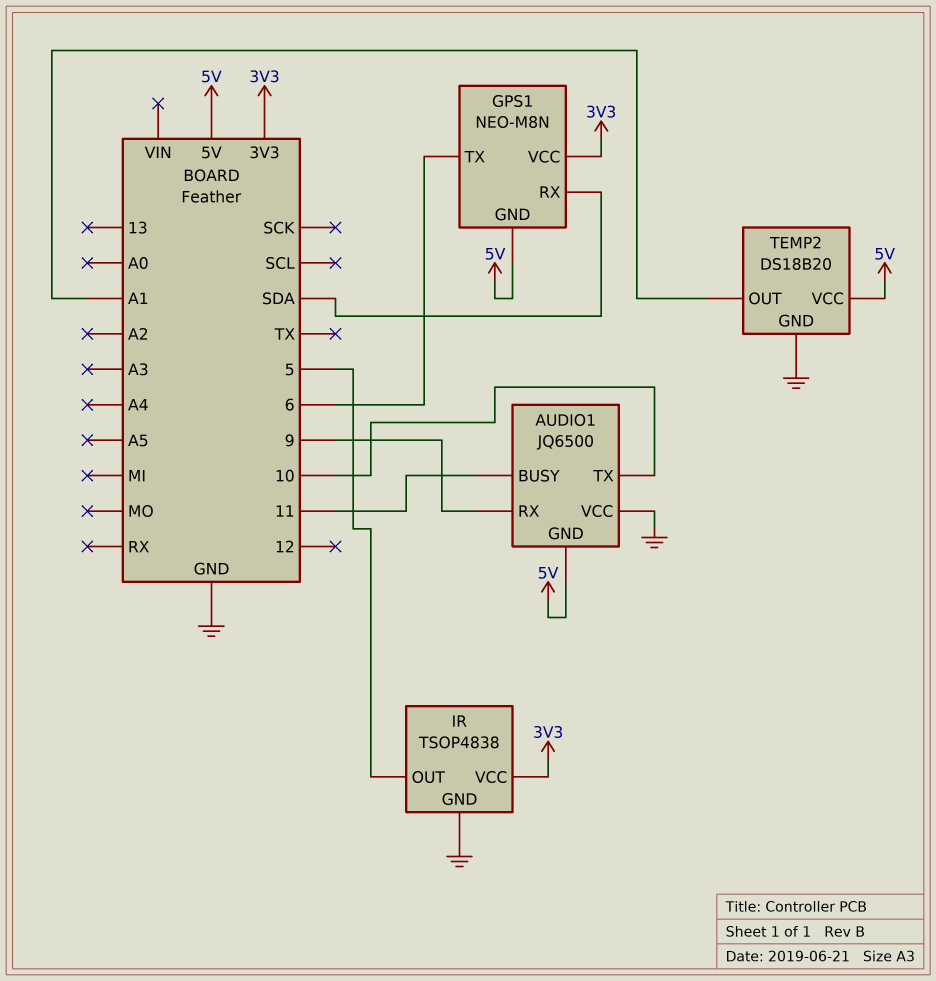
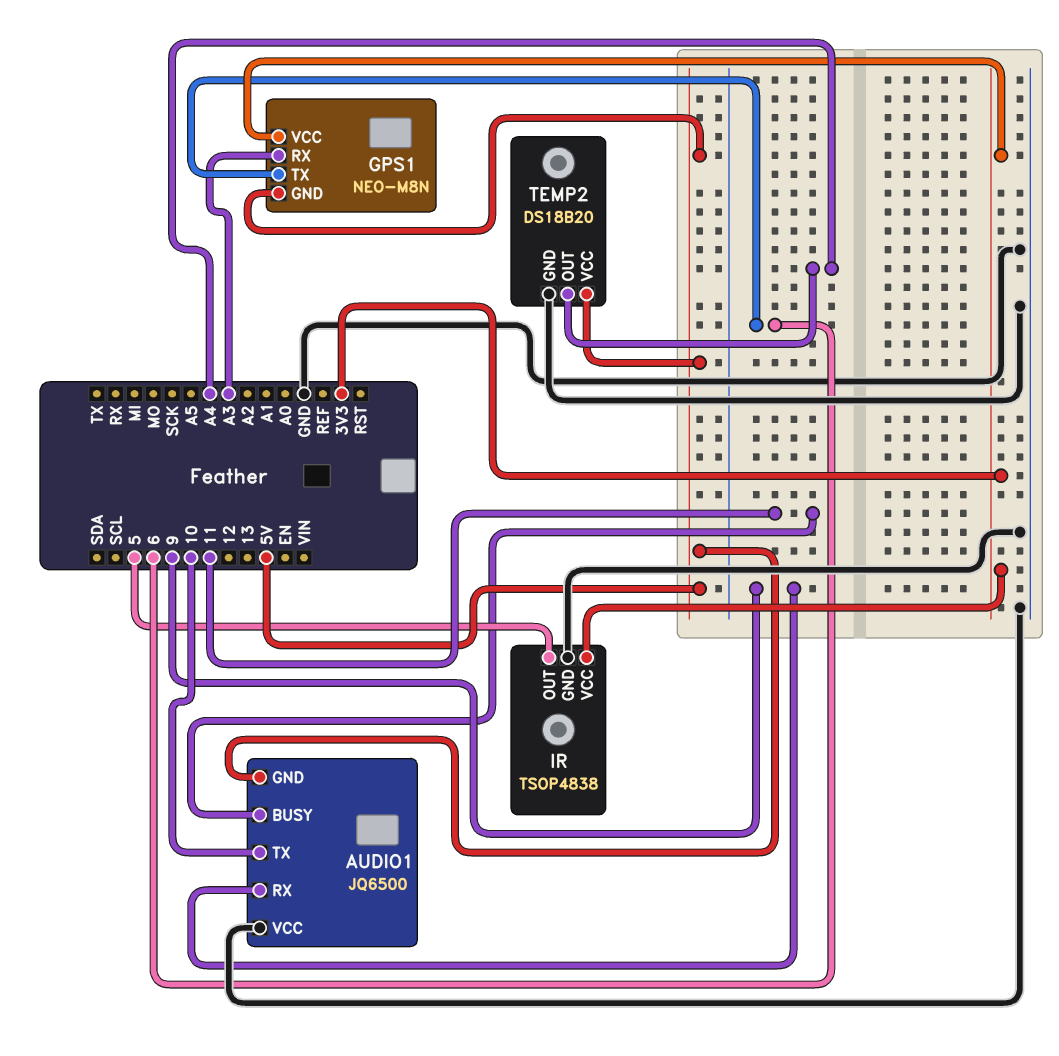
GPS1 pin RX: SDA -> A3
TEMP2 pin OUT: A1 -> A4

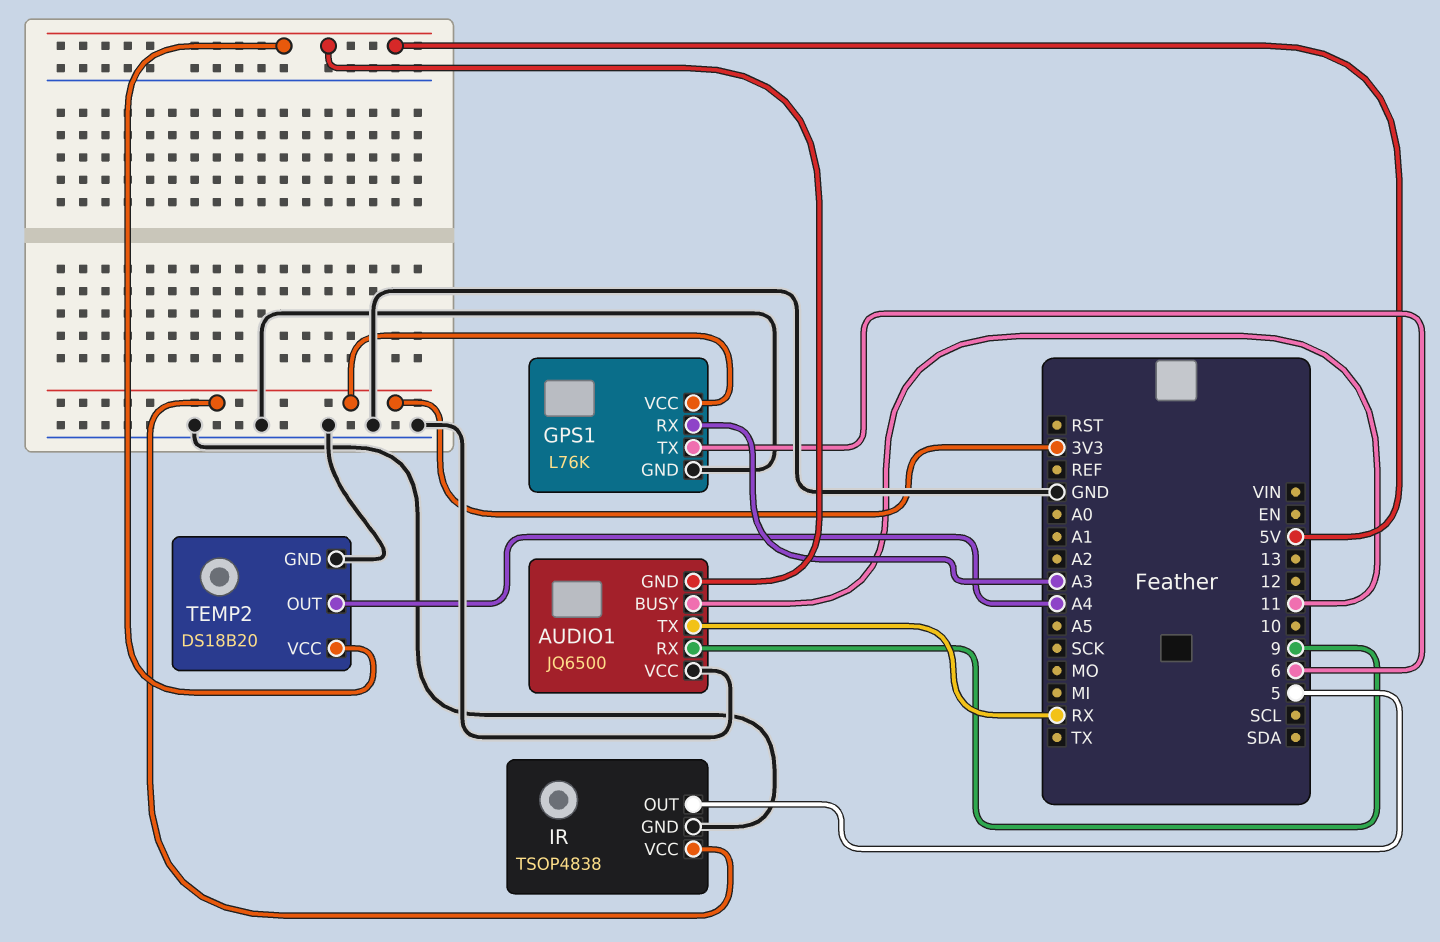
AUDIO1 pin TX: 10 -> RX
GPS1: NEO-M8N -> L76K
GPS1 pin GND: 5V -> GND

